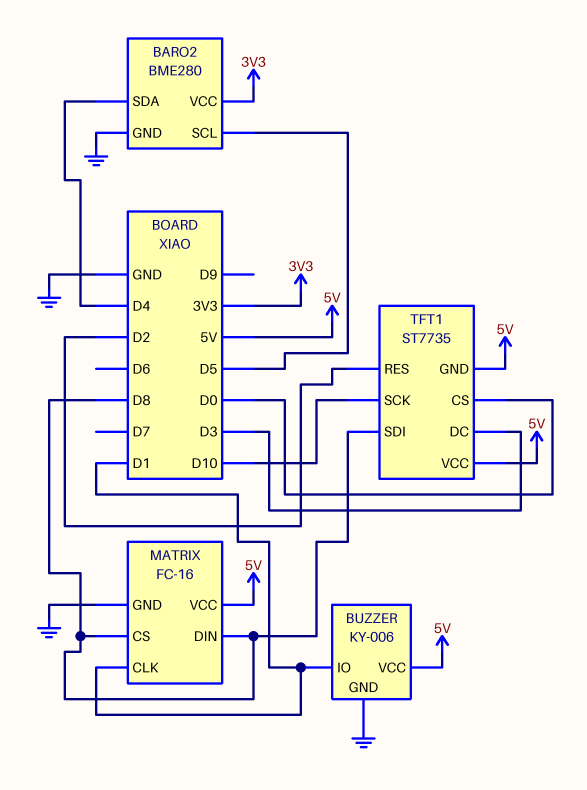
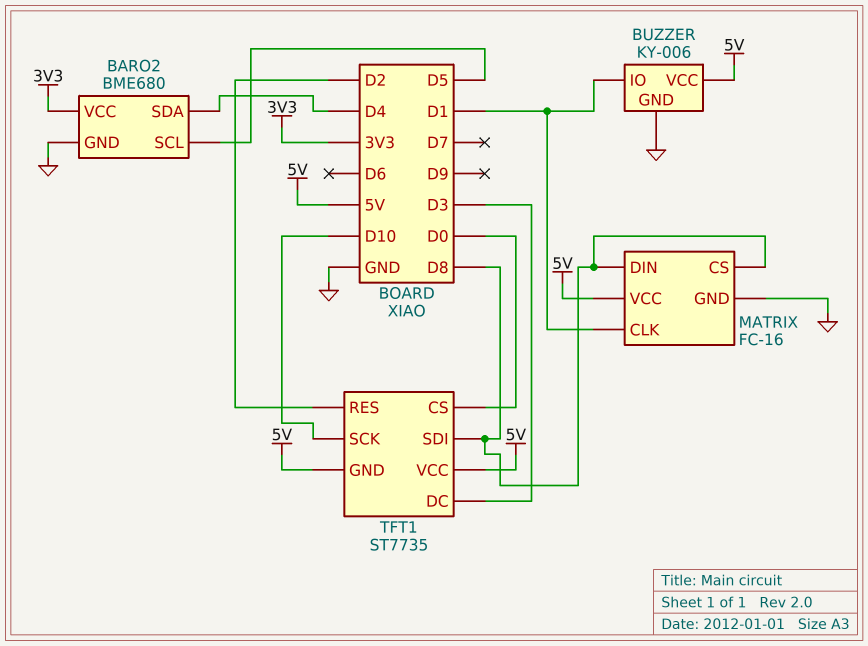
BARO2: BME280 -> BME680

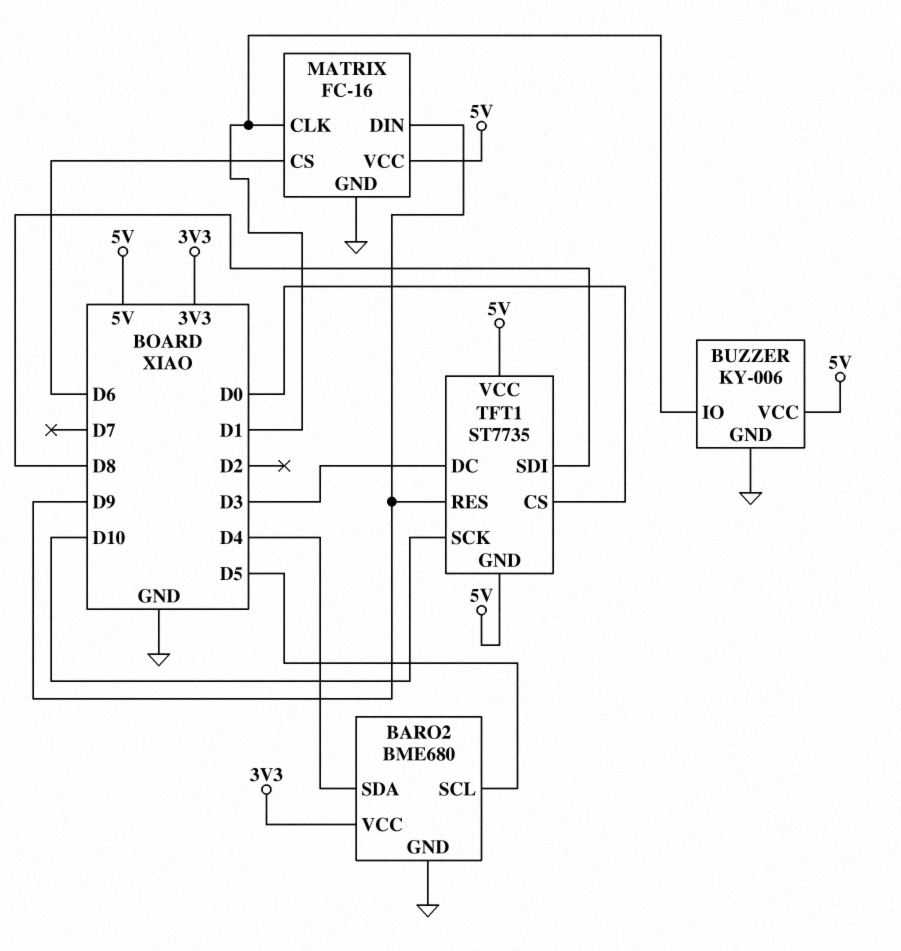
MATRIX pin CS: D8 -> D6
MATRIX pin DIN: D8 -> D9
TFT1 pin RES: D2 -> D9

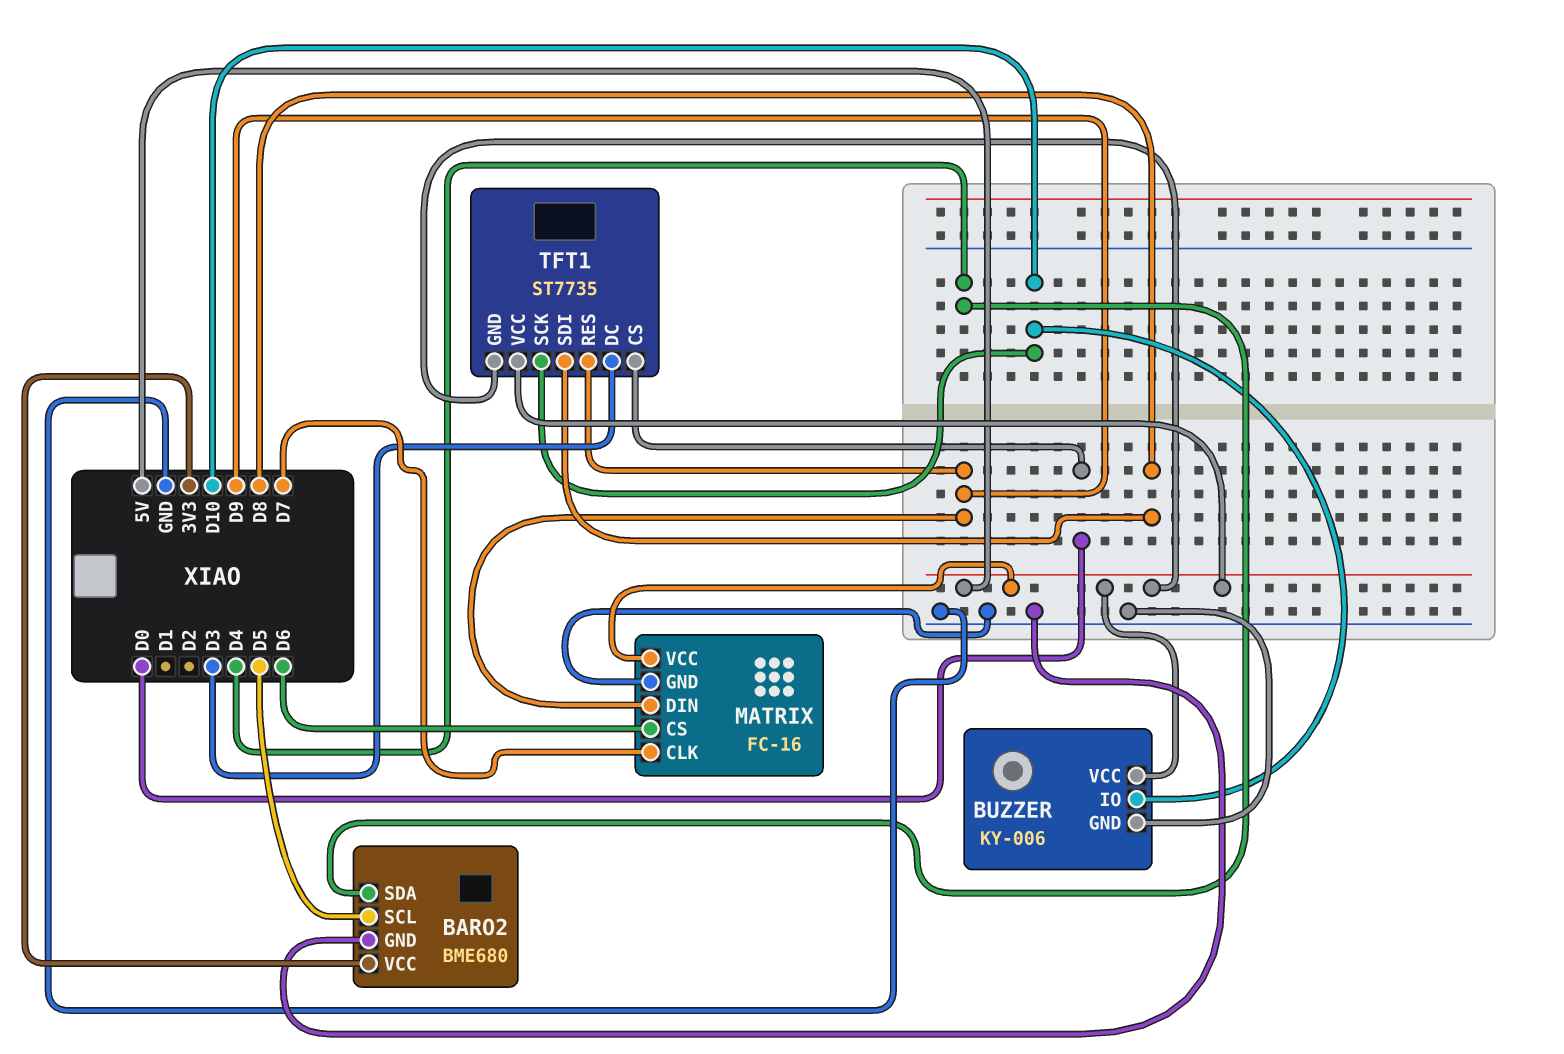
BUZZER pin IO: D1 -> D10
MATRIX pin CLK: D1 -> D7

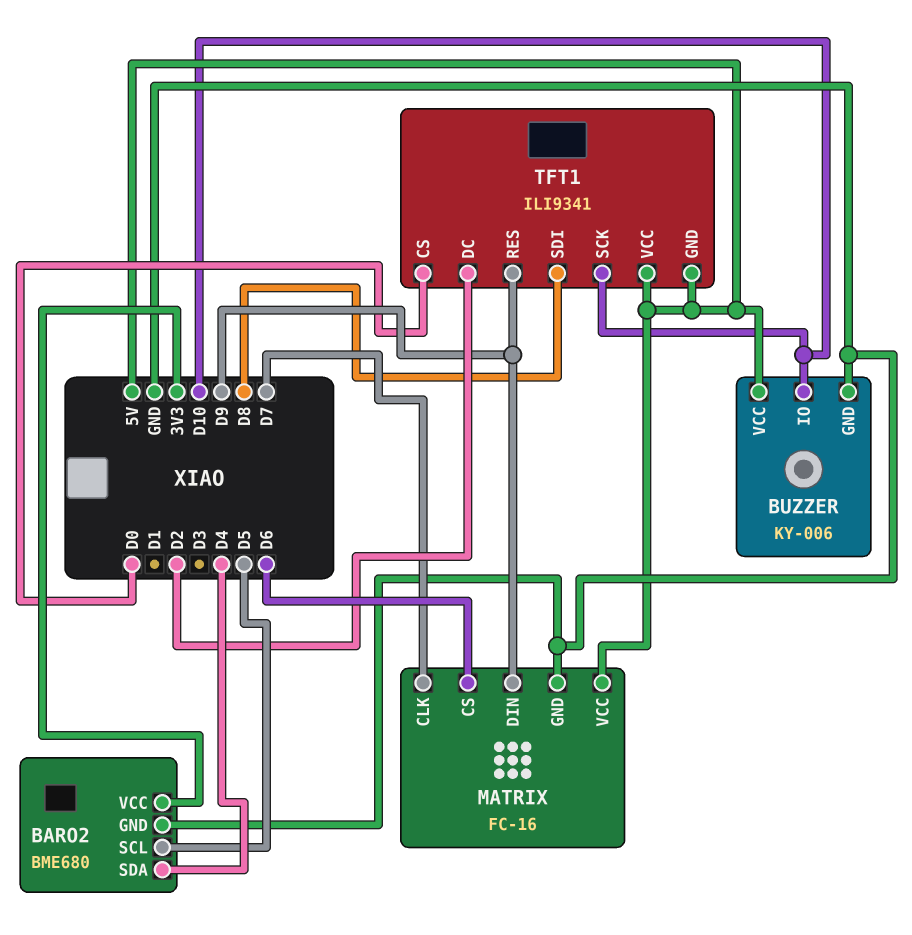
TFT1: ST7735 -> ILI9341
TFT1 pin DC: D3 -> D2

